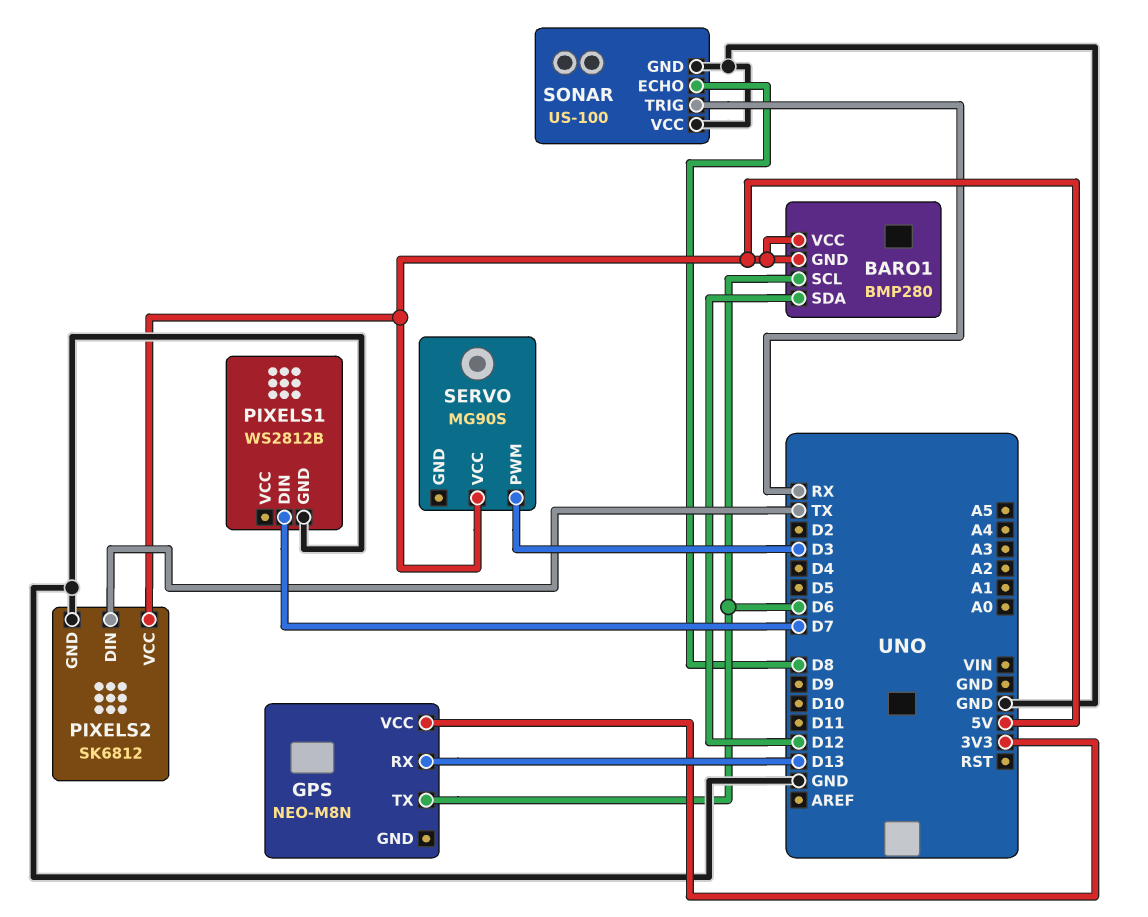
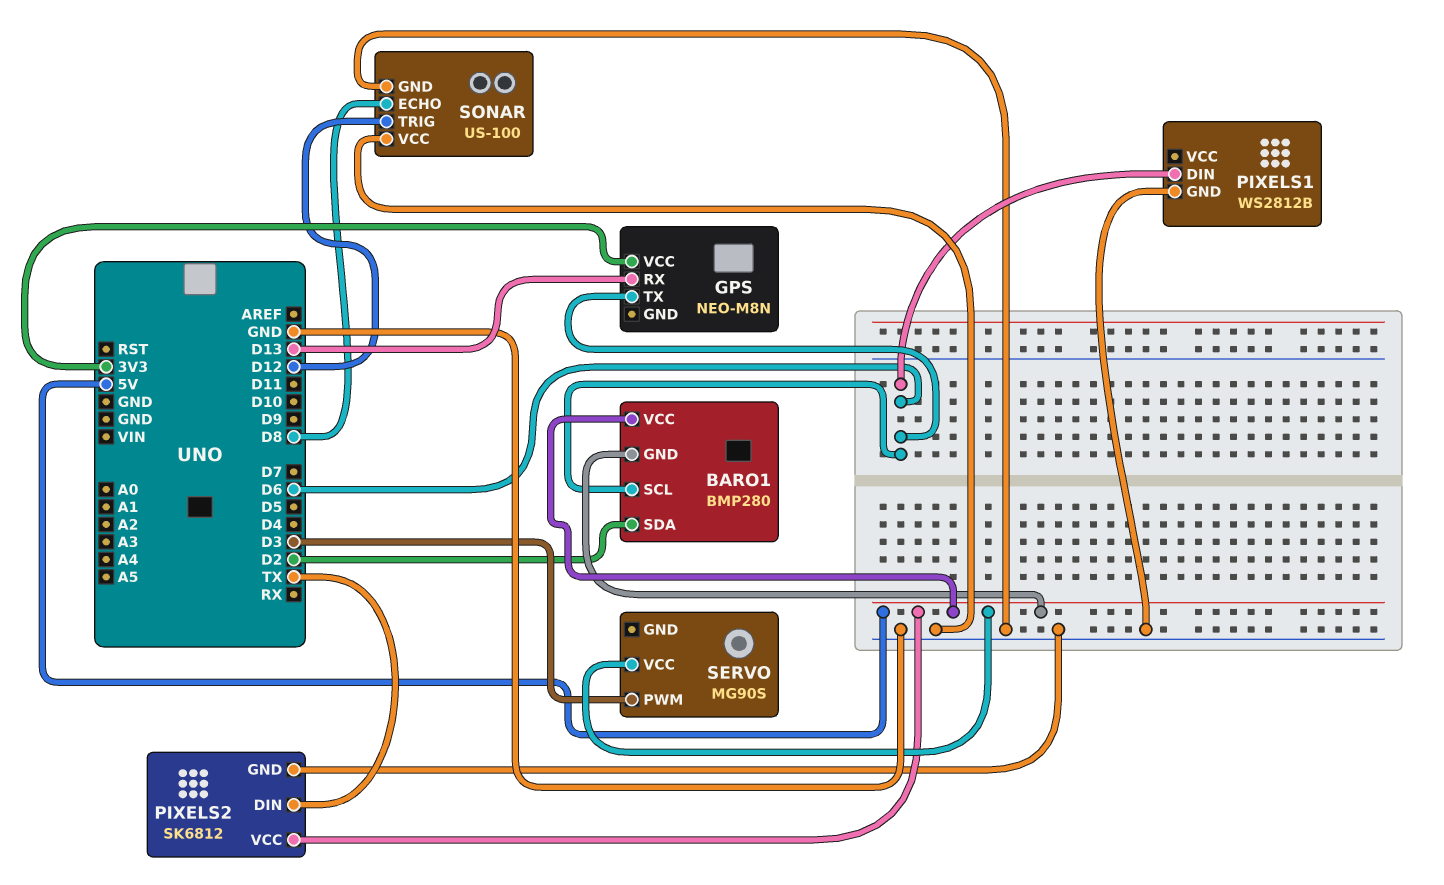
BARO1 pin SDA: D12 -> D2
PIXELS1 pin DIN: D7 -> D6
SONAR pin TRIG: RX -> D12

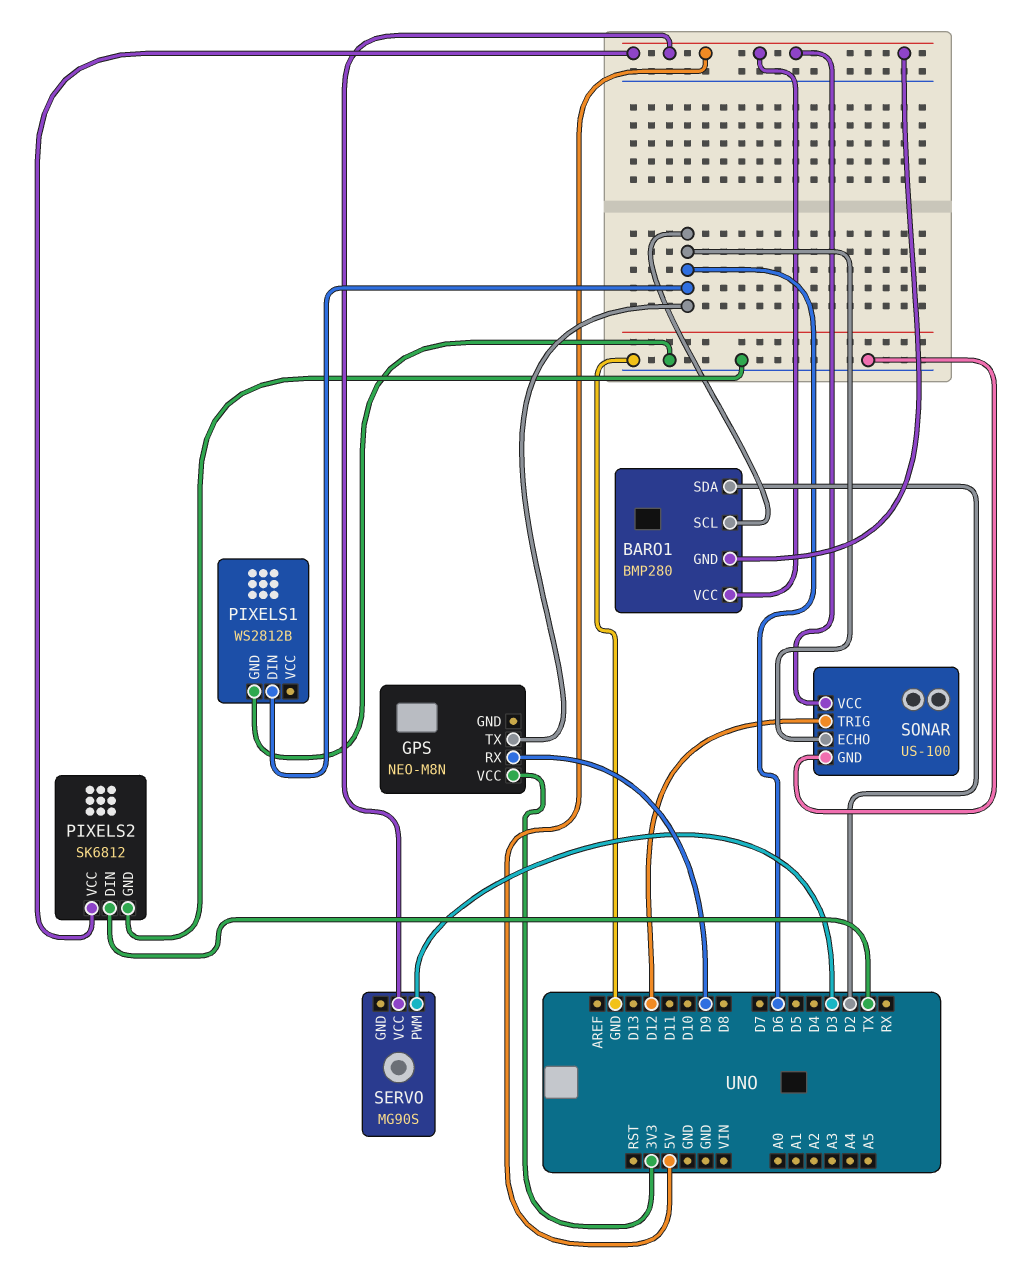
GPS pin RX: D13 -> D9
SONAR pin ECHO: D8 -> D6
SONAR pin VCC: GND -> 5V

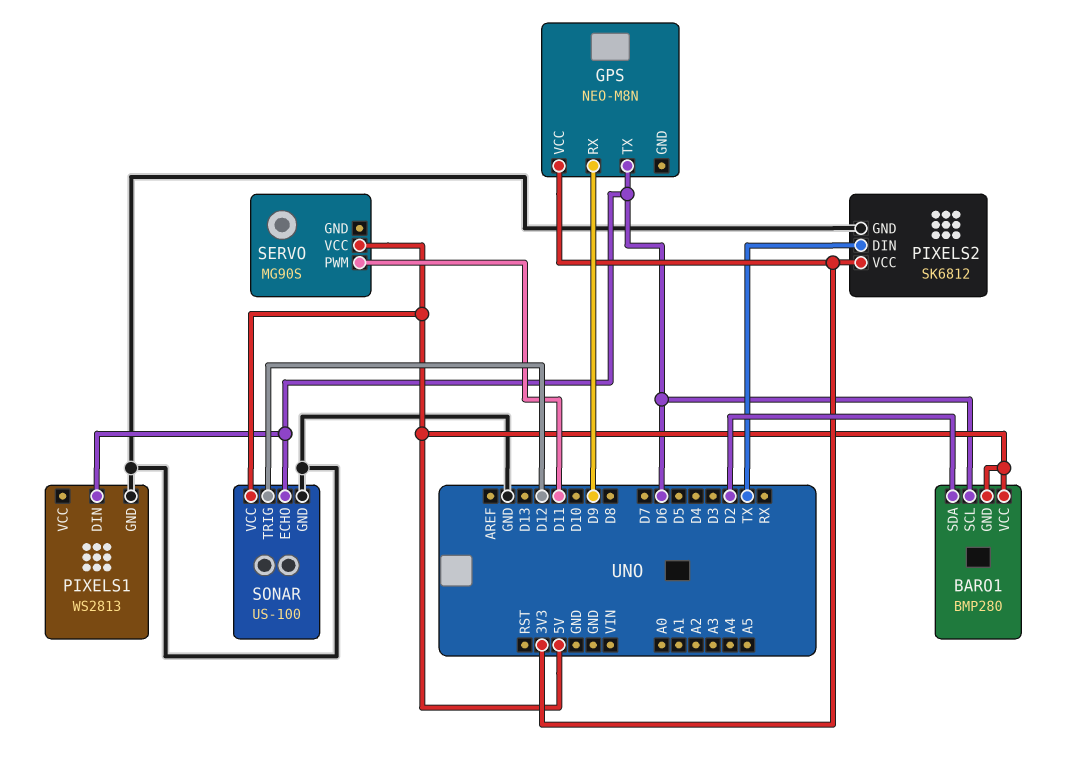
PIXELS1: WS2812B -> WS2813
PIXELS2 pin VCC: 5V -> 3V3
SERVO pin PWM: D3 -> D11

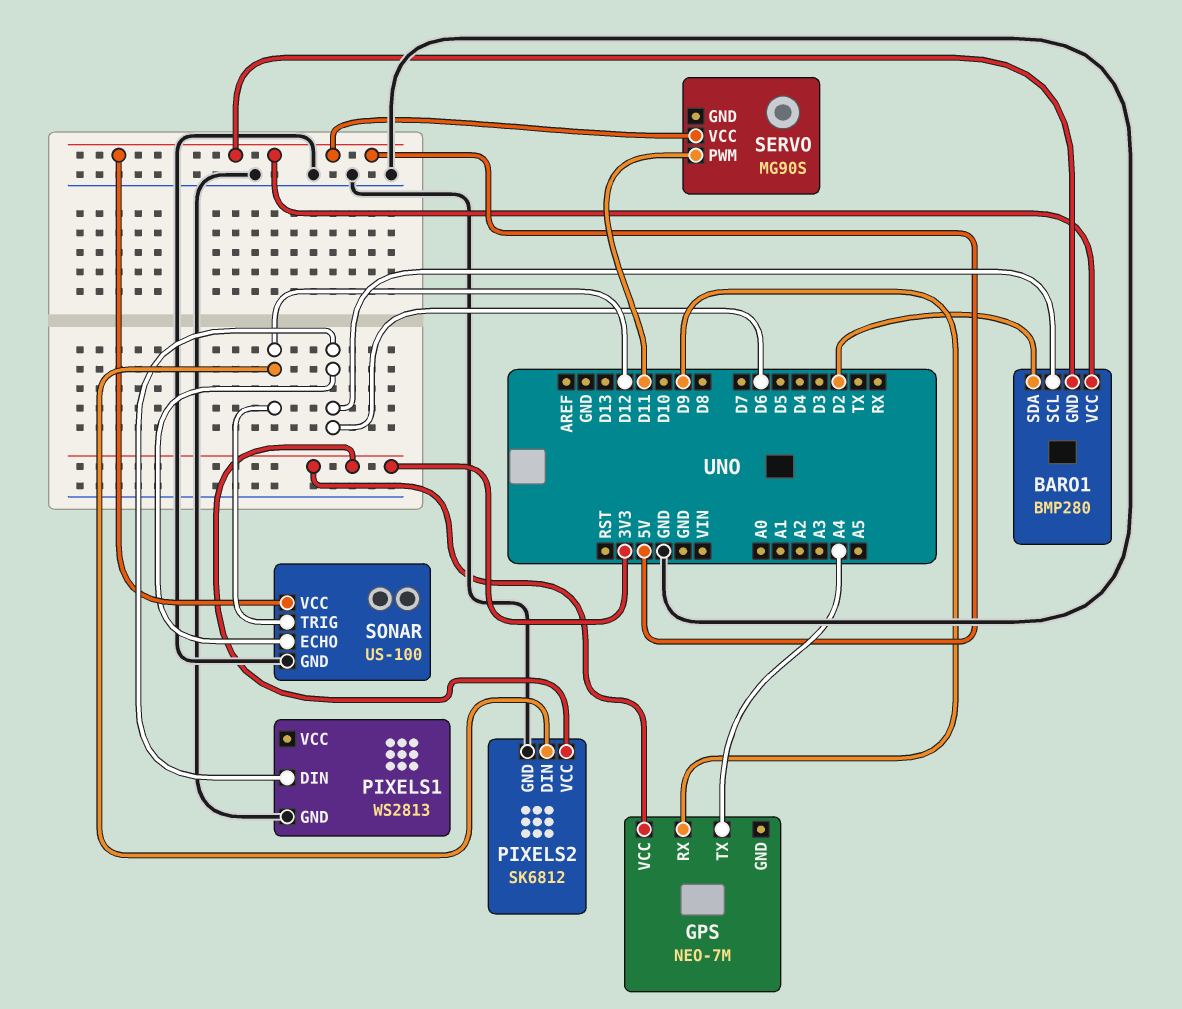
GPS: NEO-M8N -> NEO-7M
GPS pin TX: D6 -> A4
PIXELS2 pin DIN: TX -> D12

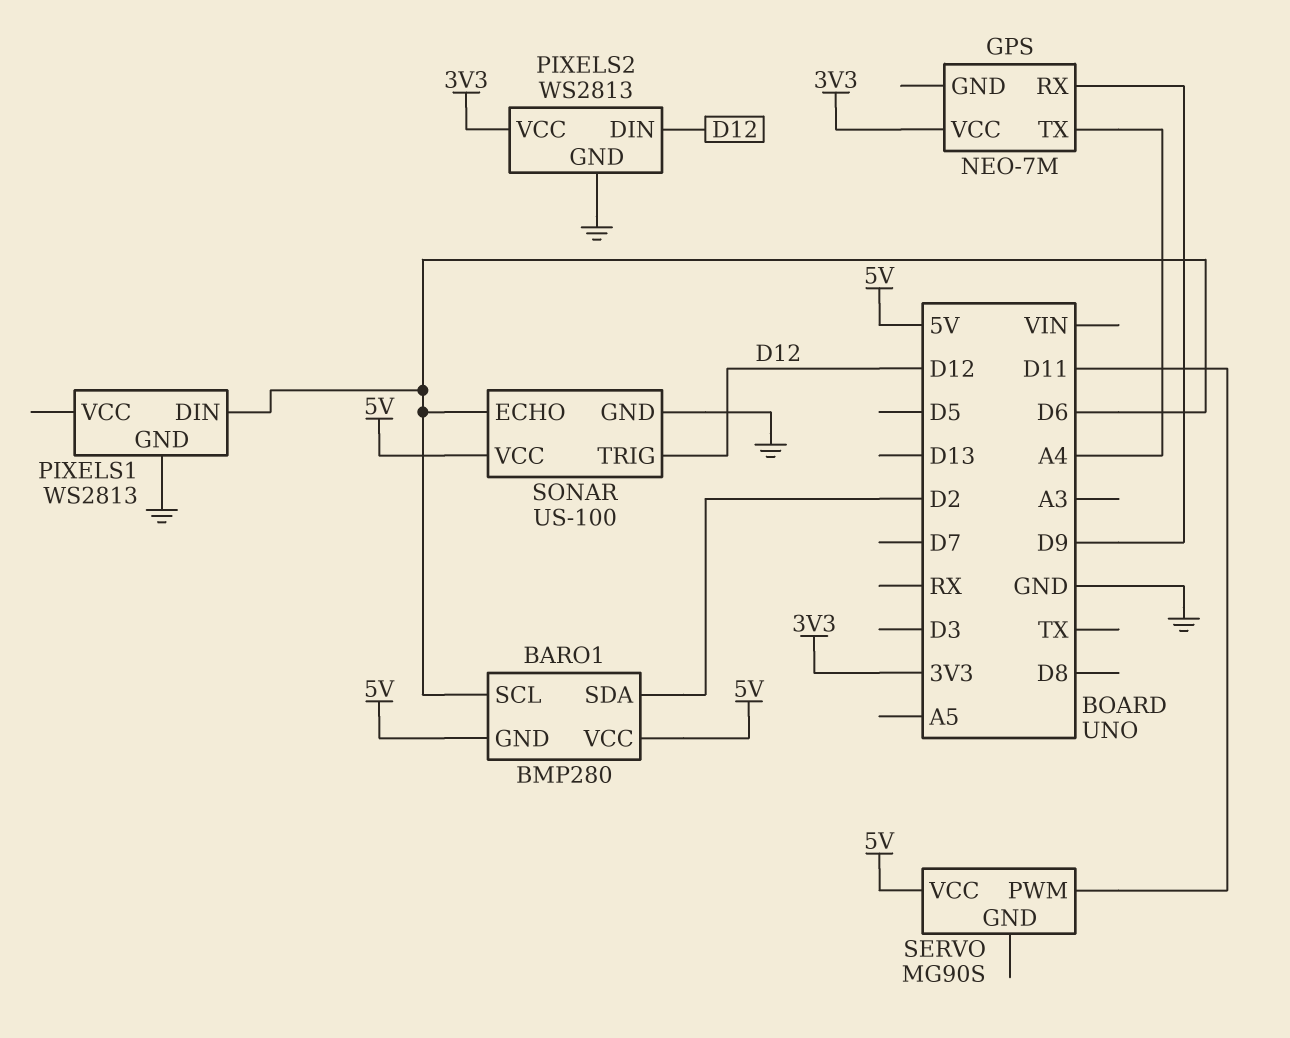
PIXELS2: SK6812 -> WS2813

